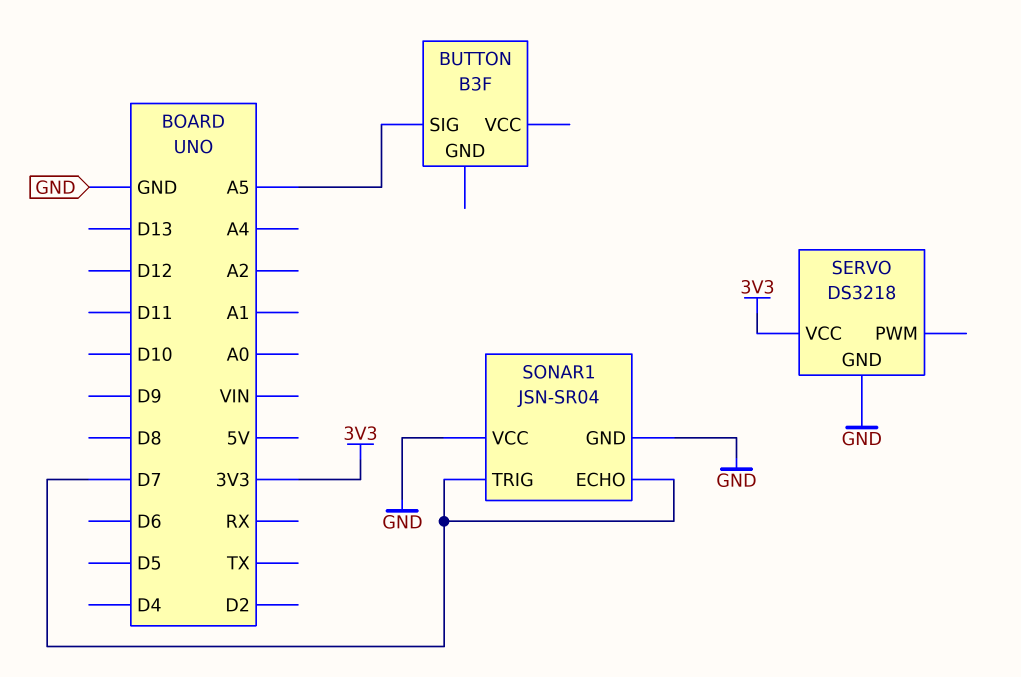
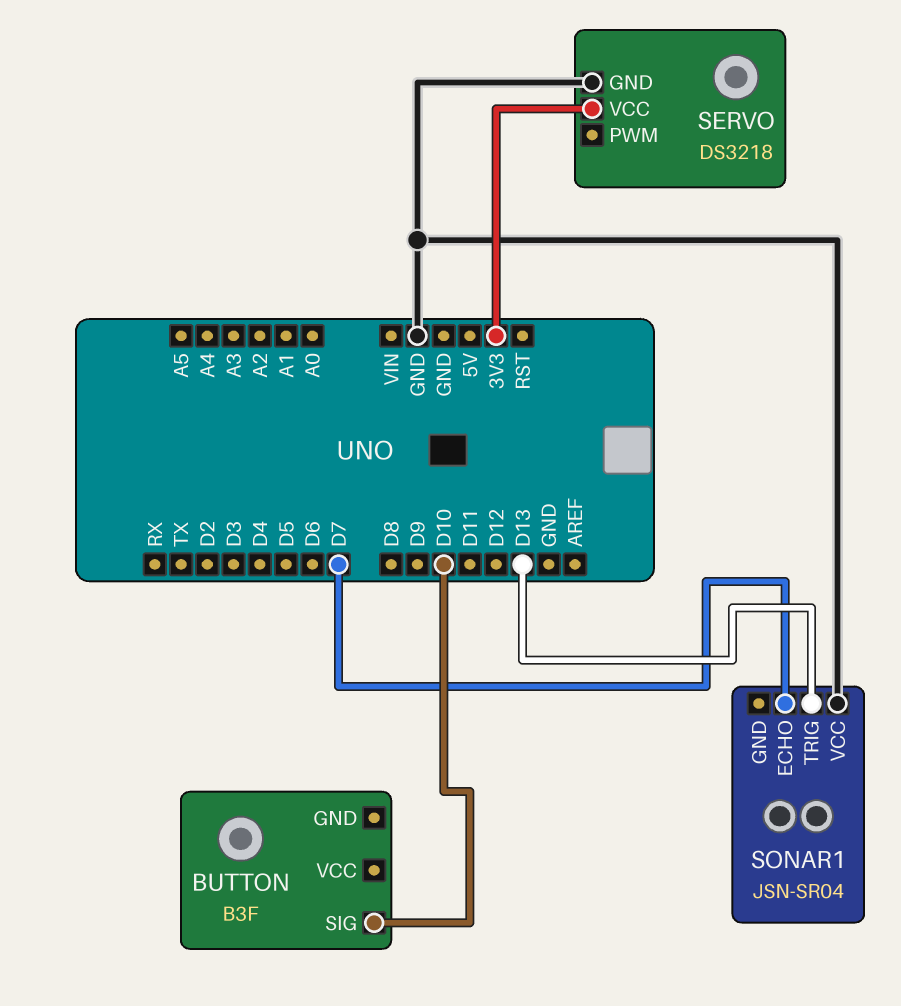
BUTTON pin SIG: A5 -> D10
SONAR1 pin GND: GND -> none
SONAR1 pin TRIG: D7 -> D13

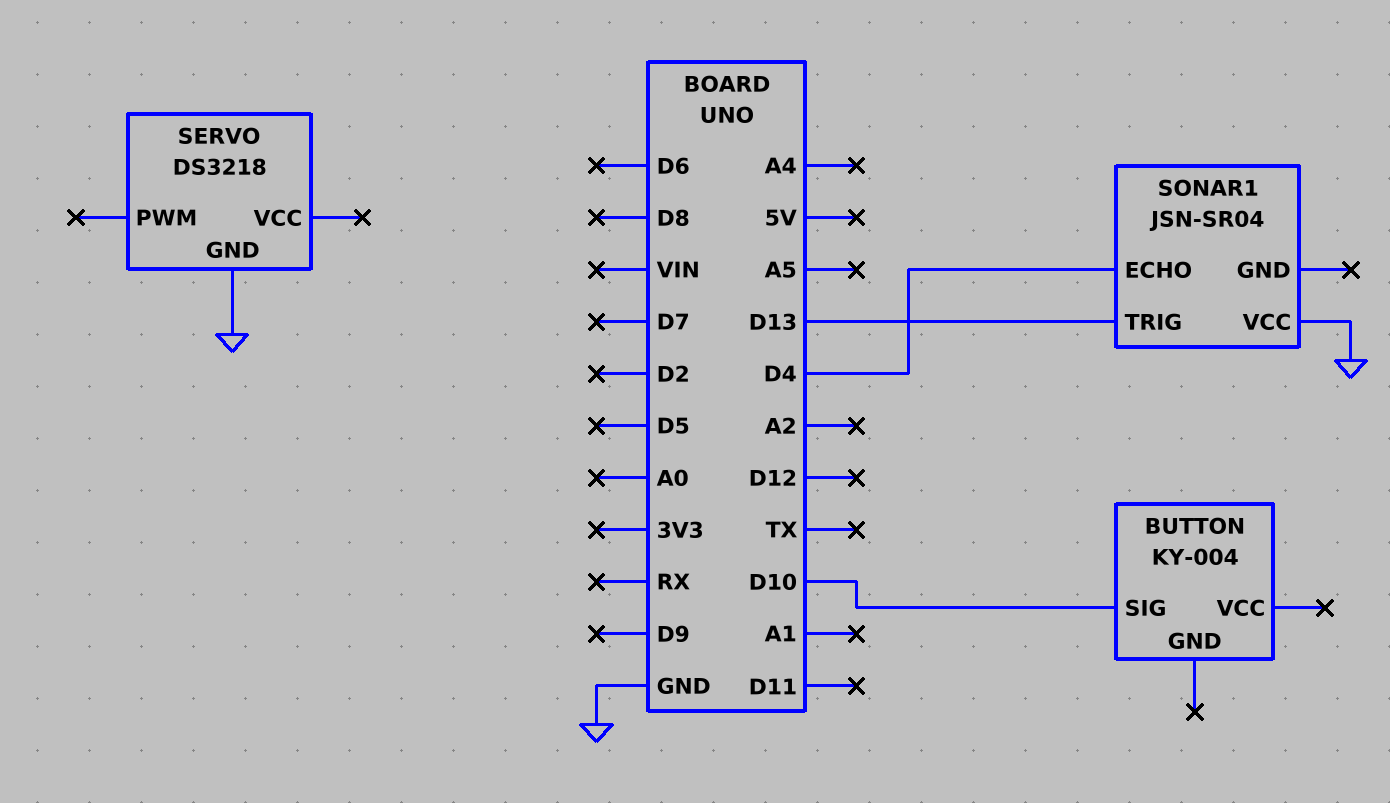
BUTTON: B3F -> KY-004
SERVO pin VCC: 3V3 -> none
SONAR1 pin ECHO: D7 -> D4

